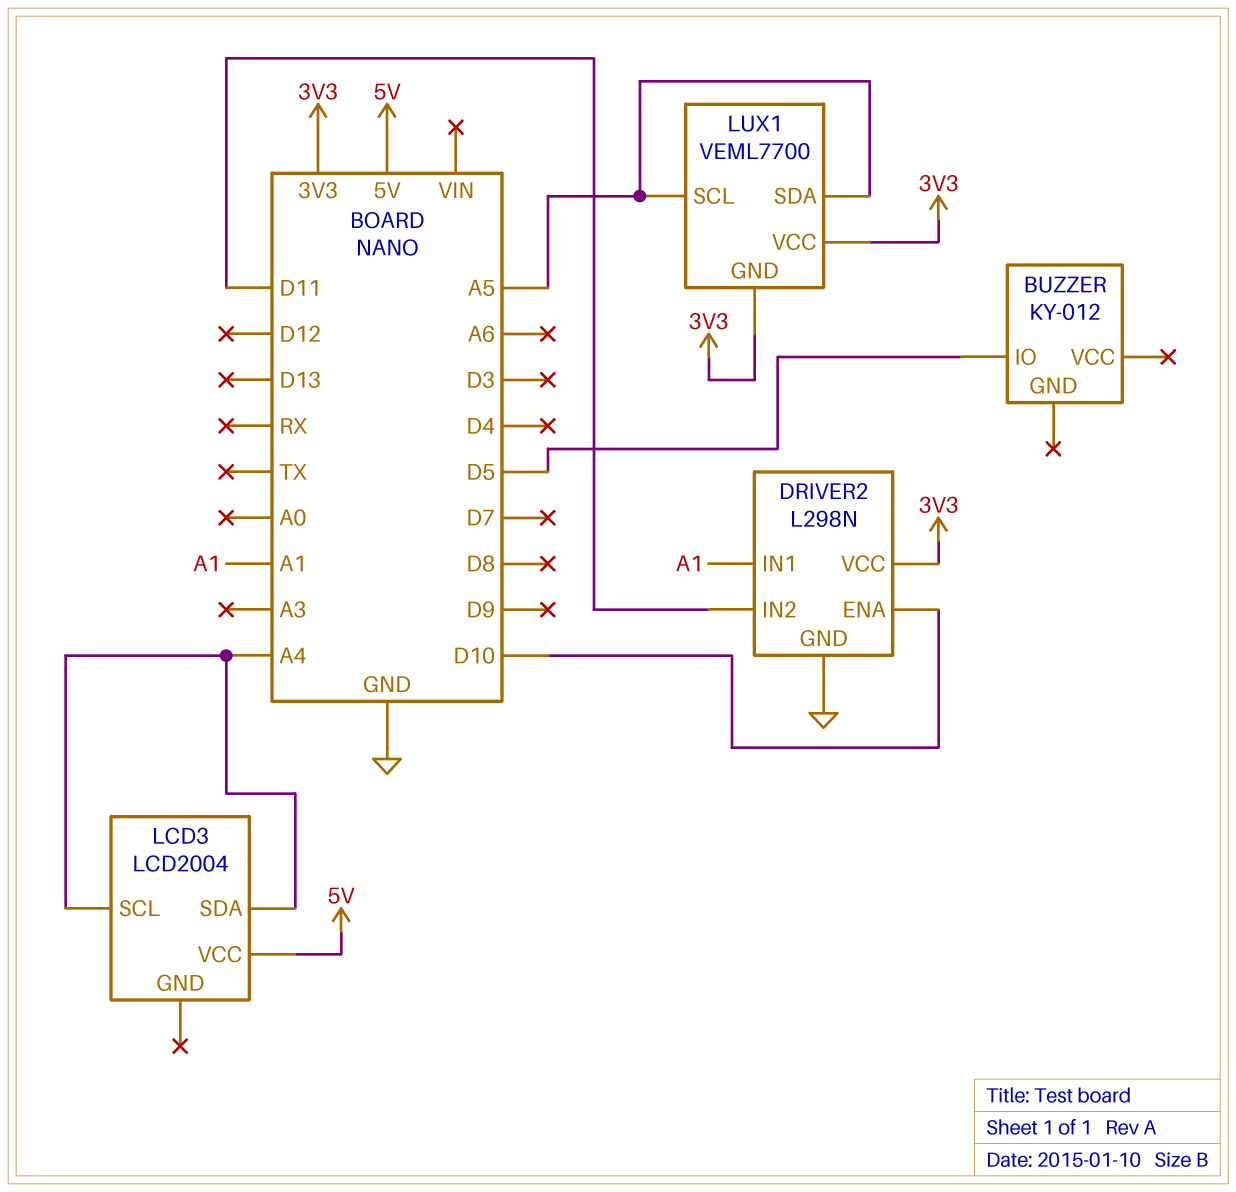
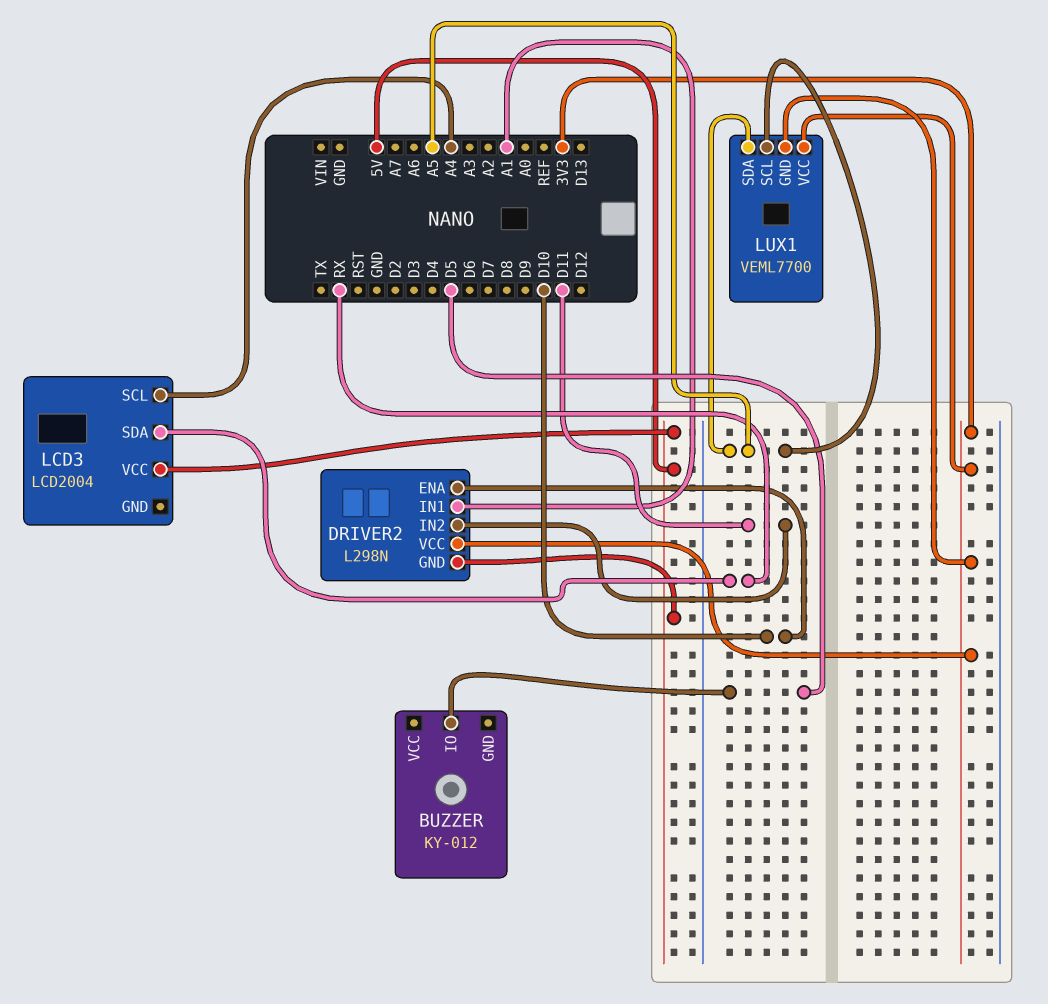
DRIVER2 pin GND: GND -> 5V
LCD3 pin SDA: A4 -> RX

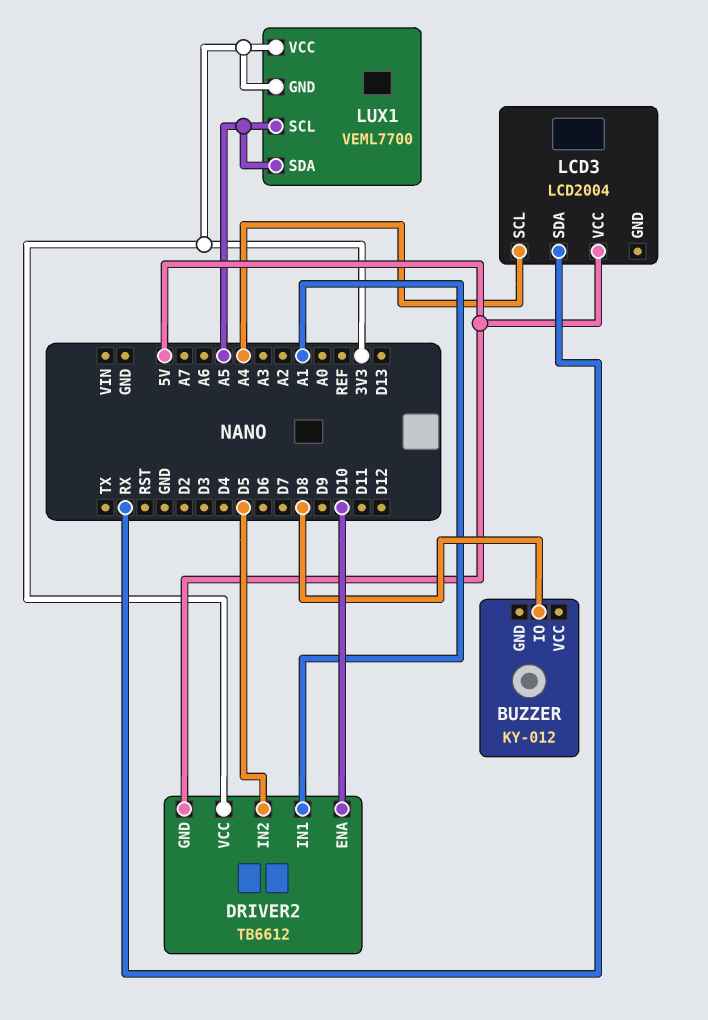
BUZZER pin IO: D5 -> D8
DRIVER2: L298N -> TB6612
DRIVER2 pin IN2: D11 -> D5

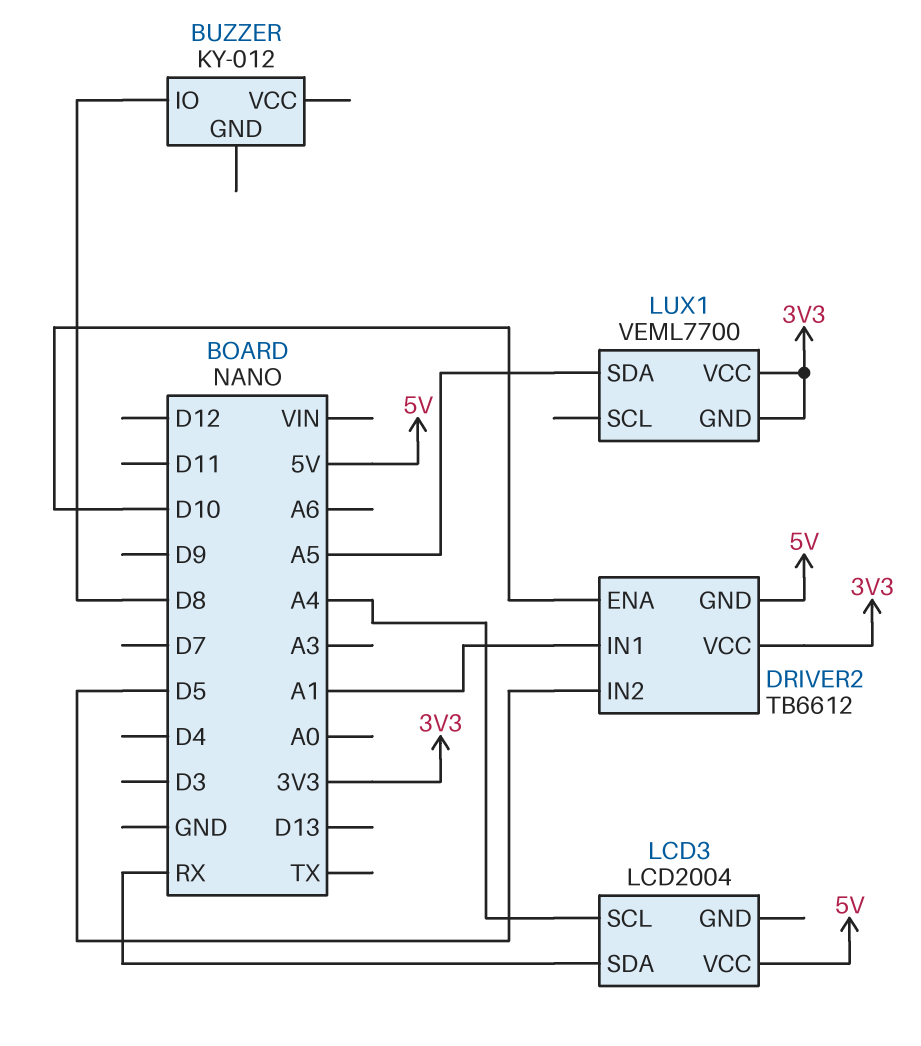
LUX1 pin SCL: A5 -> none

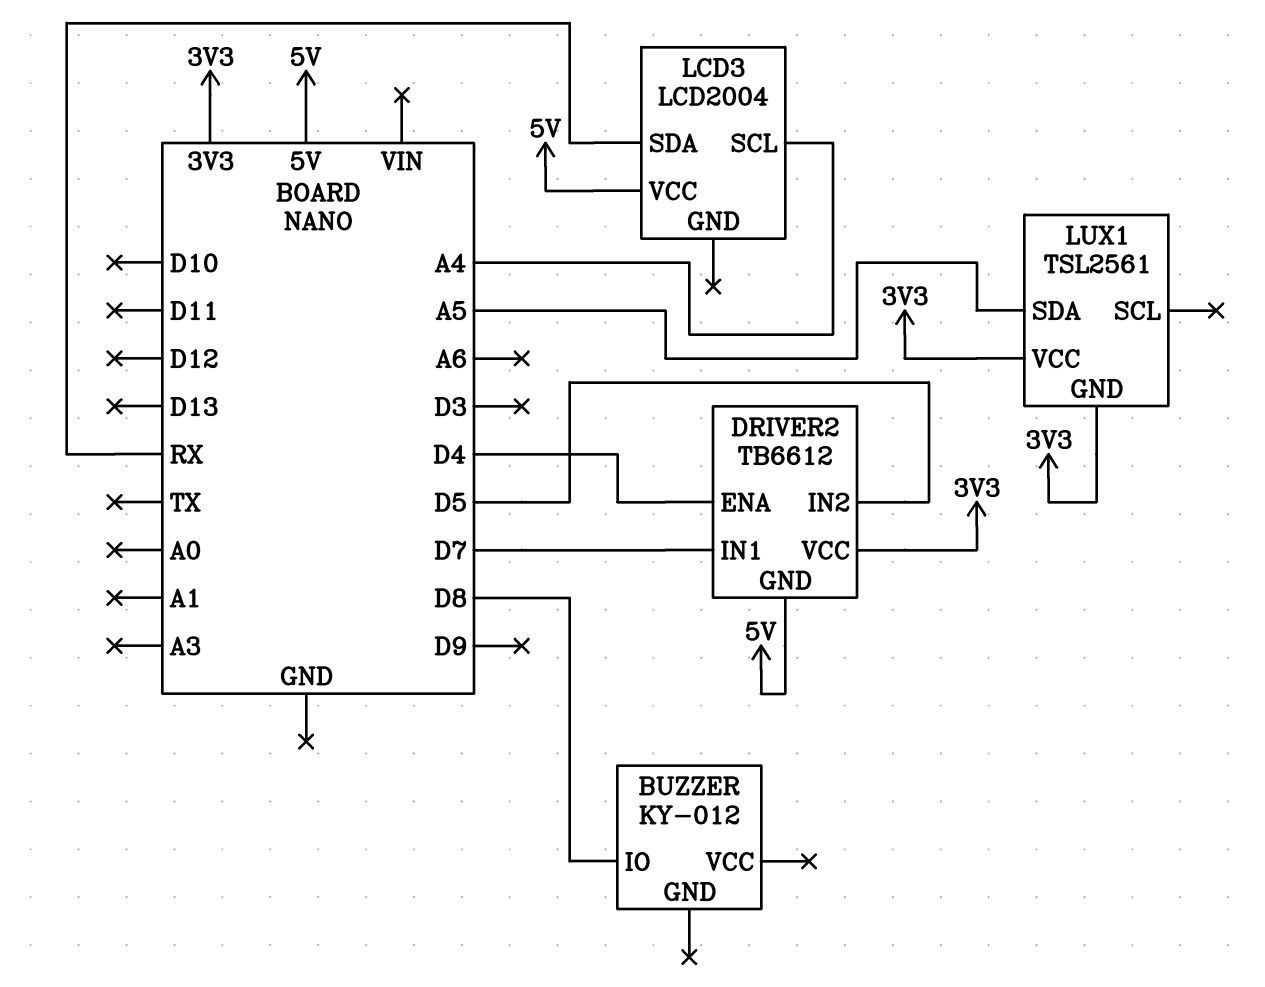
DRIVER2 pin ENA: D10 -> D4
DRIVER2 pin IN1: A1 -> D7
LUX1: VEML7700 -> TSL2561

